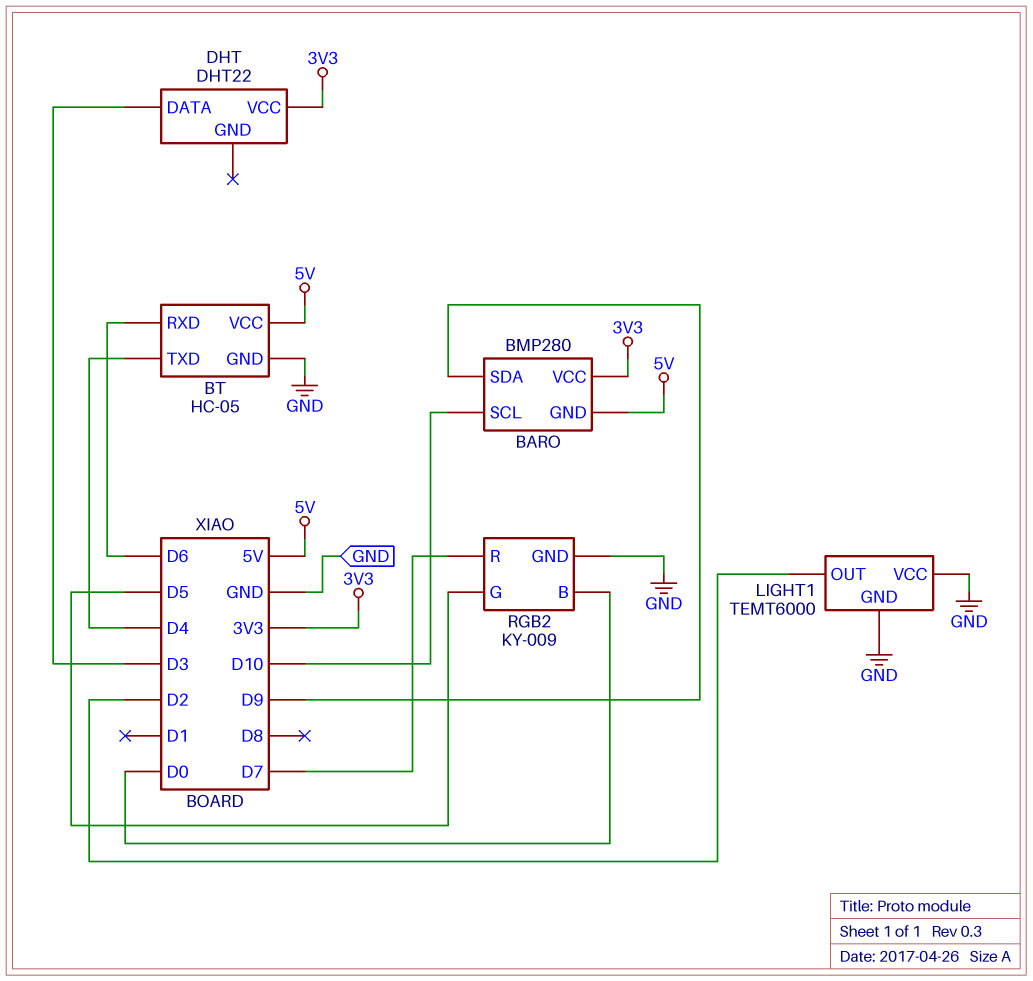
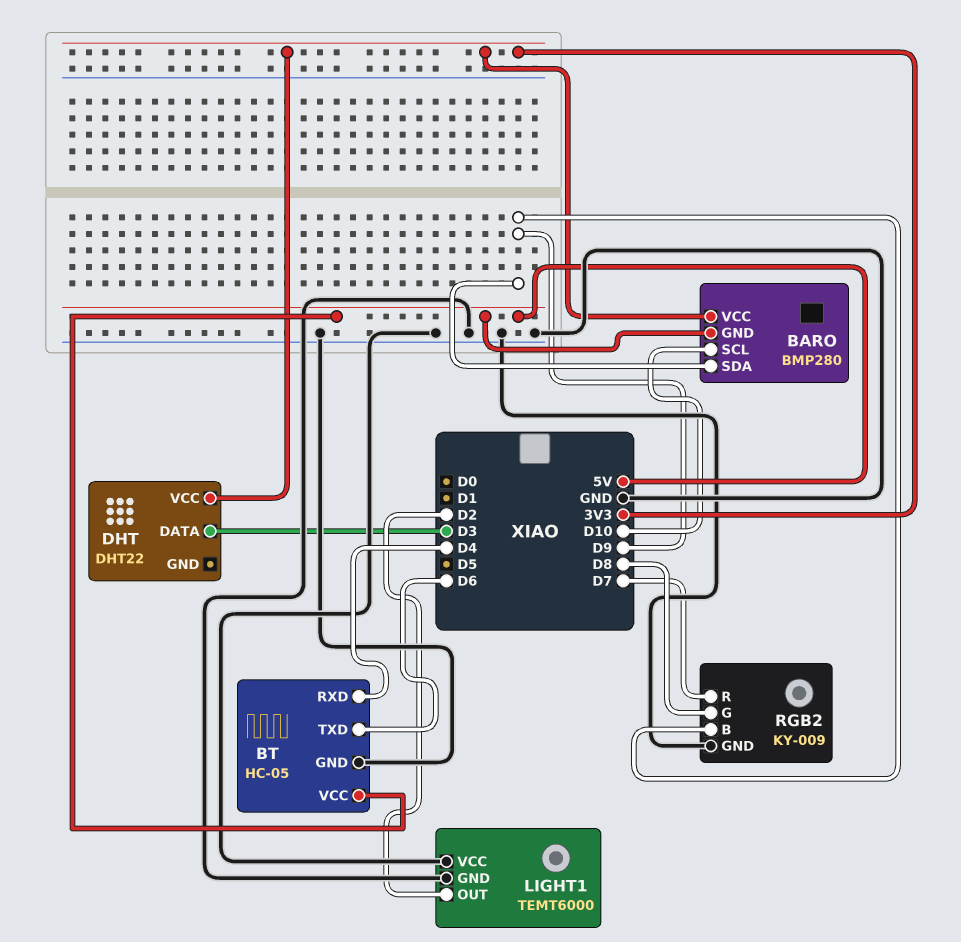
BT pin RXD: D6 -> D4
BT pin TXD: D4 -> D6
RGB2 pin B: D0 -> D9
RGB2 pin G: D5 -> D8

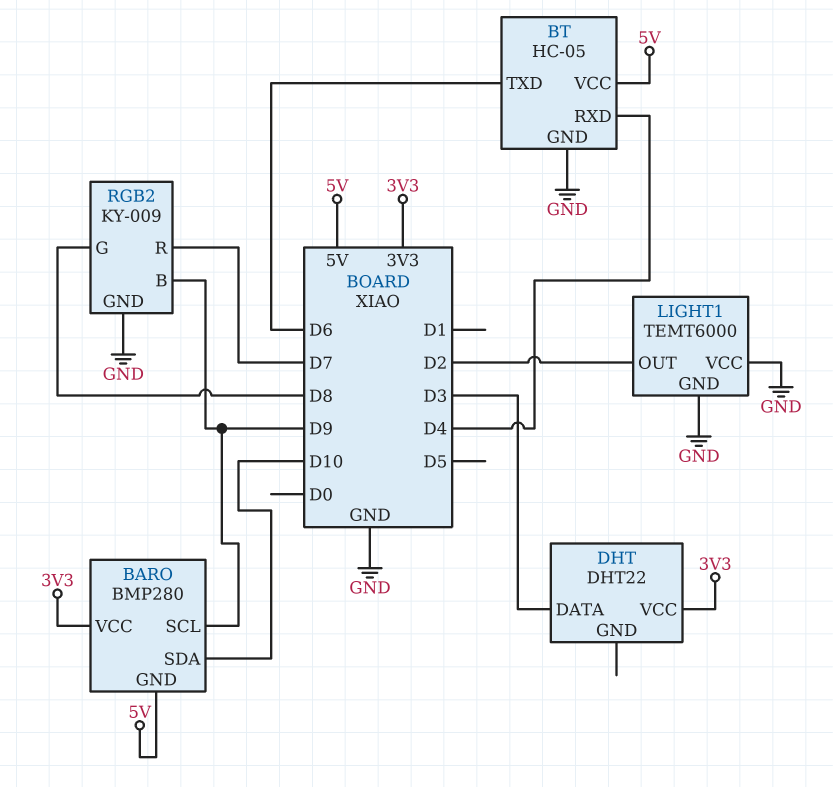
BARO pin SCL: D10 -> D9
BARO pin SDA: D9 -> D10

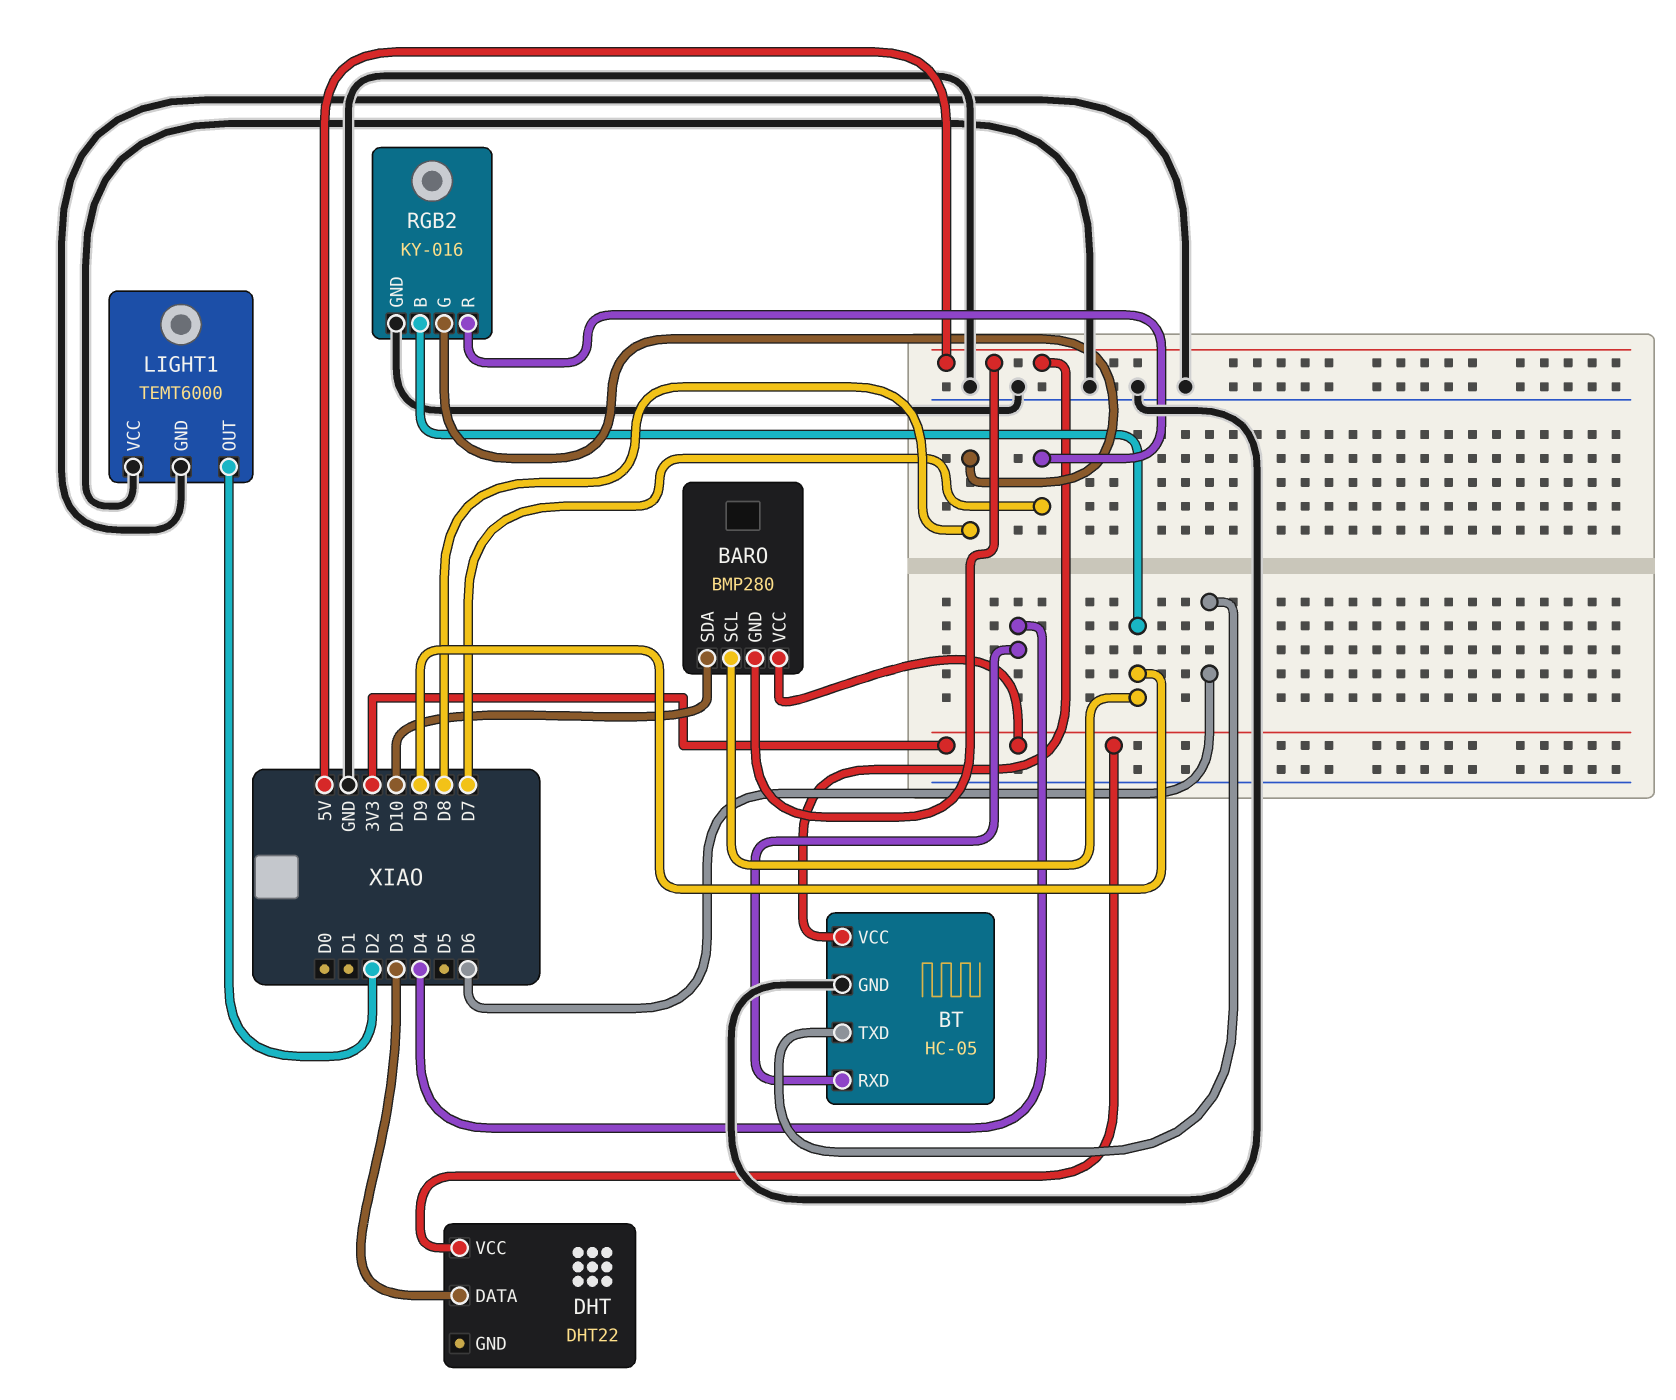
RGB2: KY-009 -> KY-016

